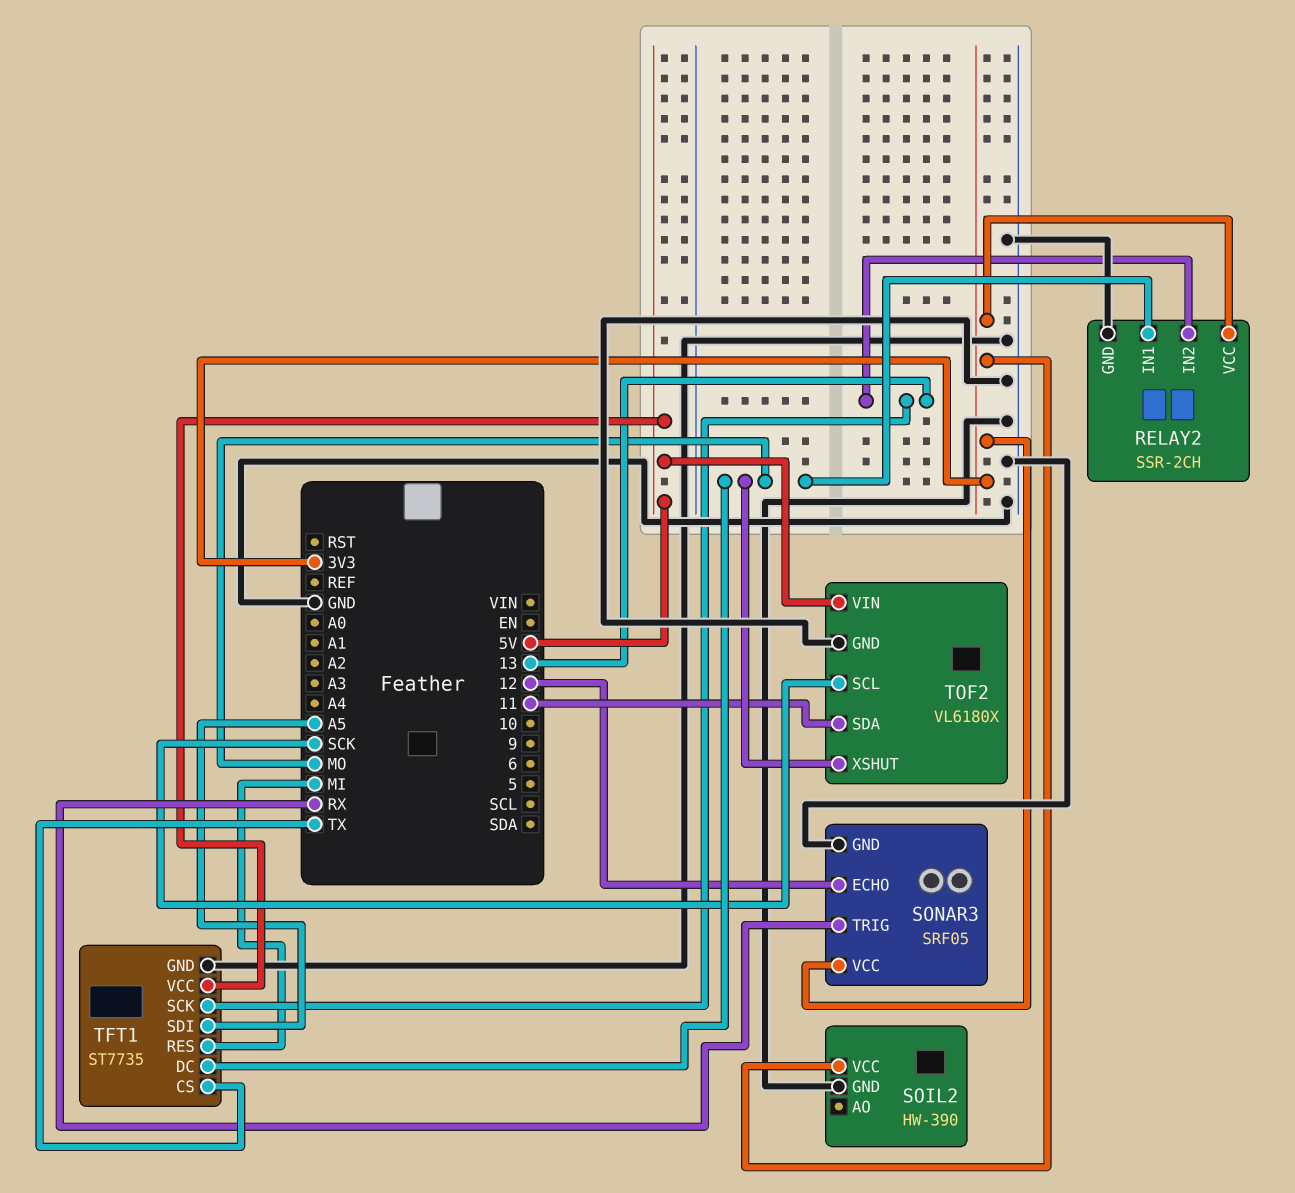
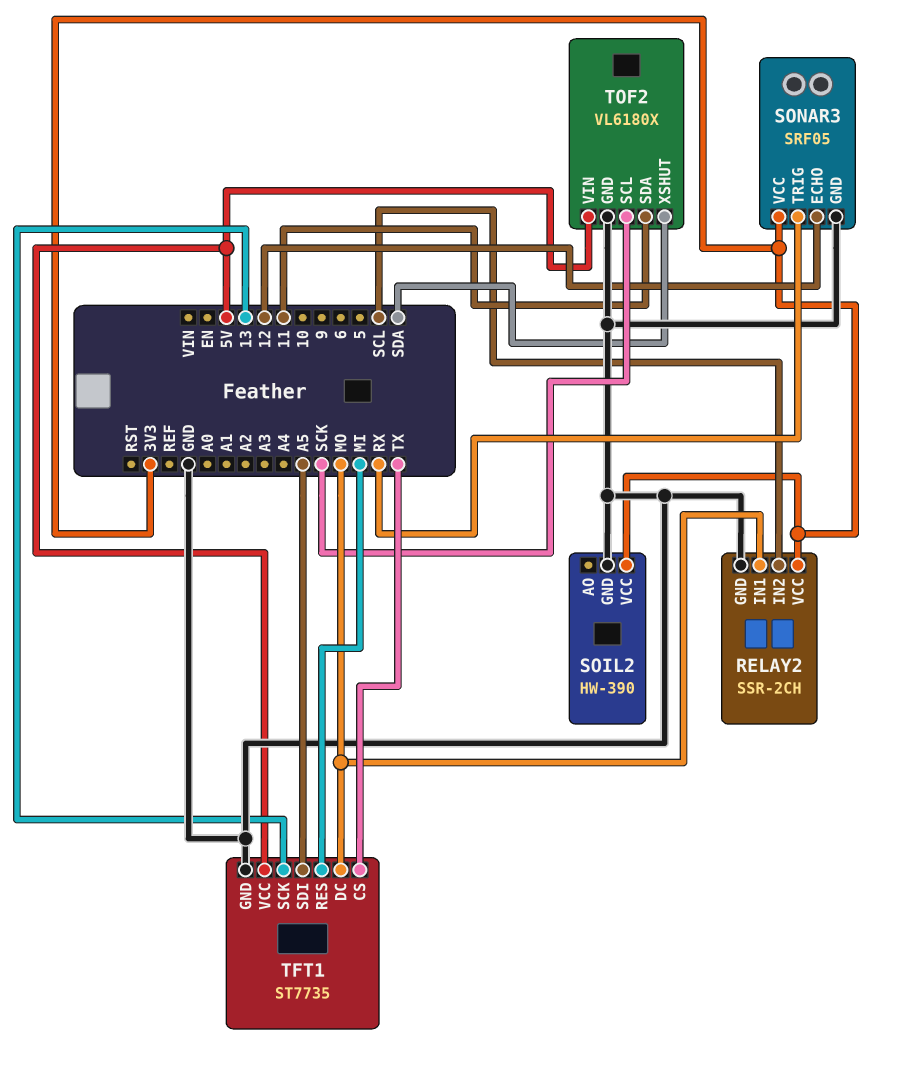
RELAY2 pin IN2: 13 -> SCL
TOF2 pin XSHUT: MO -> SDA

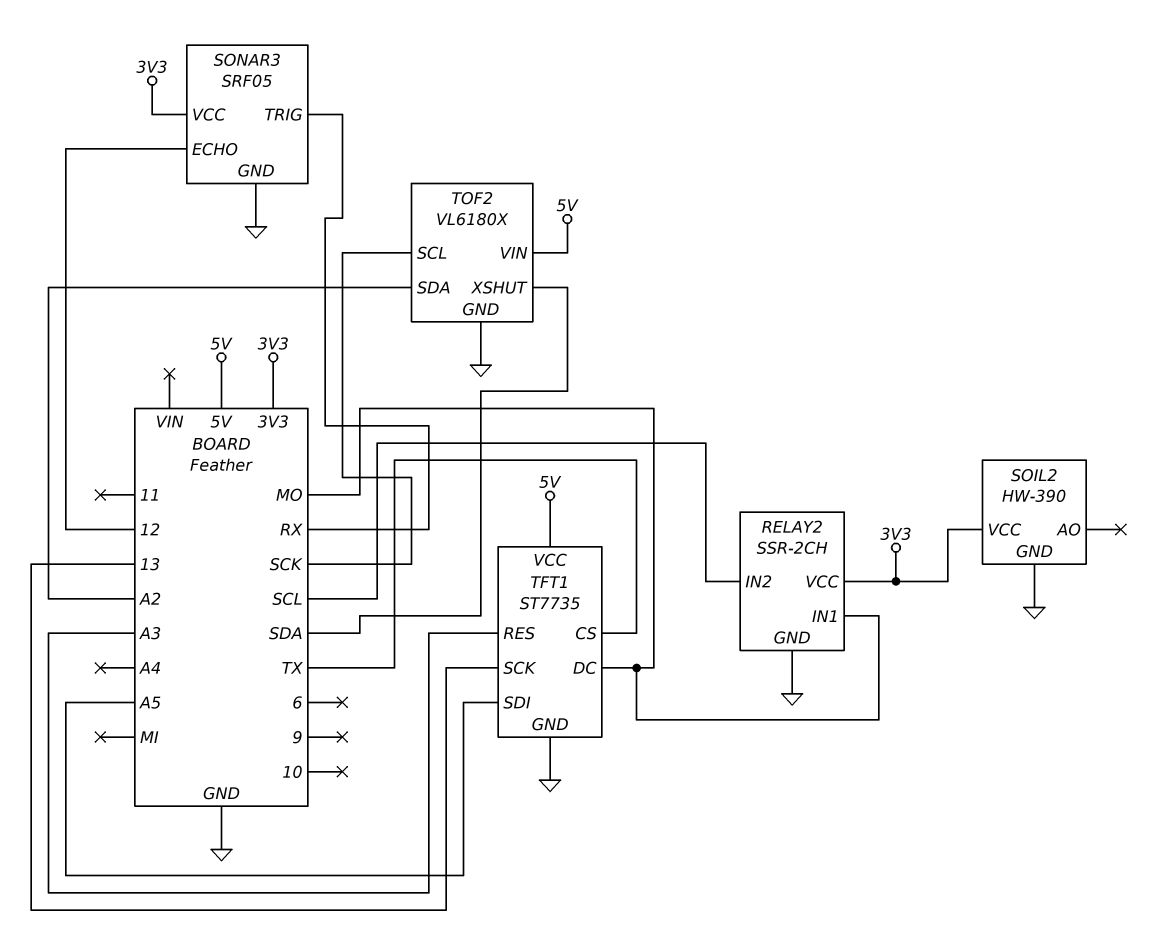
TFT1 pin RES: MI -> A3
TOF2 pin SDA: 11 -> A2

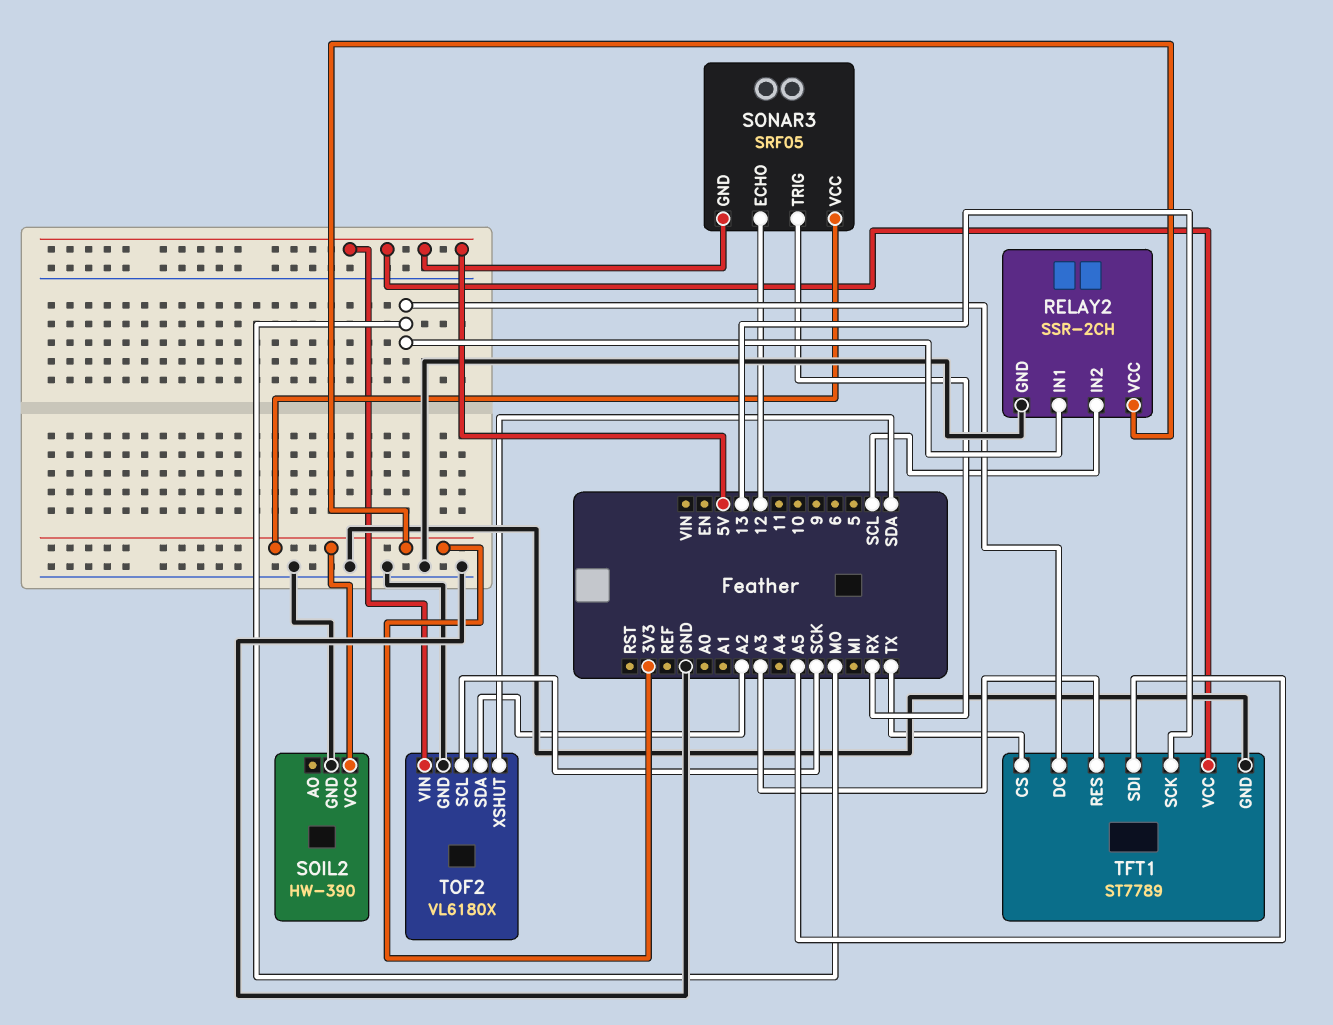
SONAR3 pin GND: GND -> 5V
TFT1: ST7735 -> ST7789

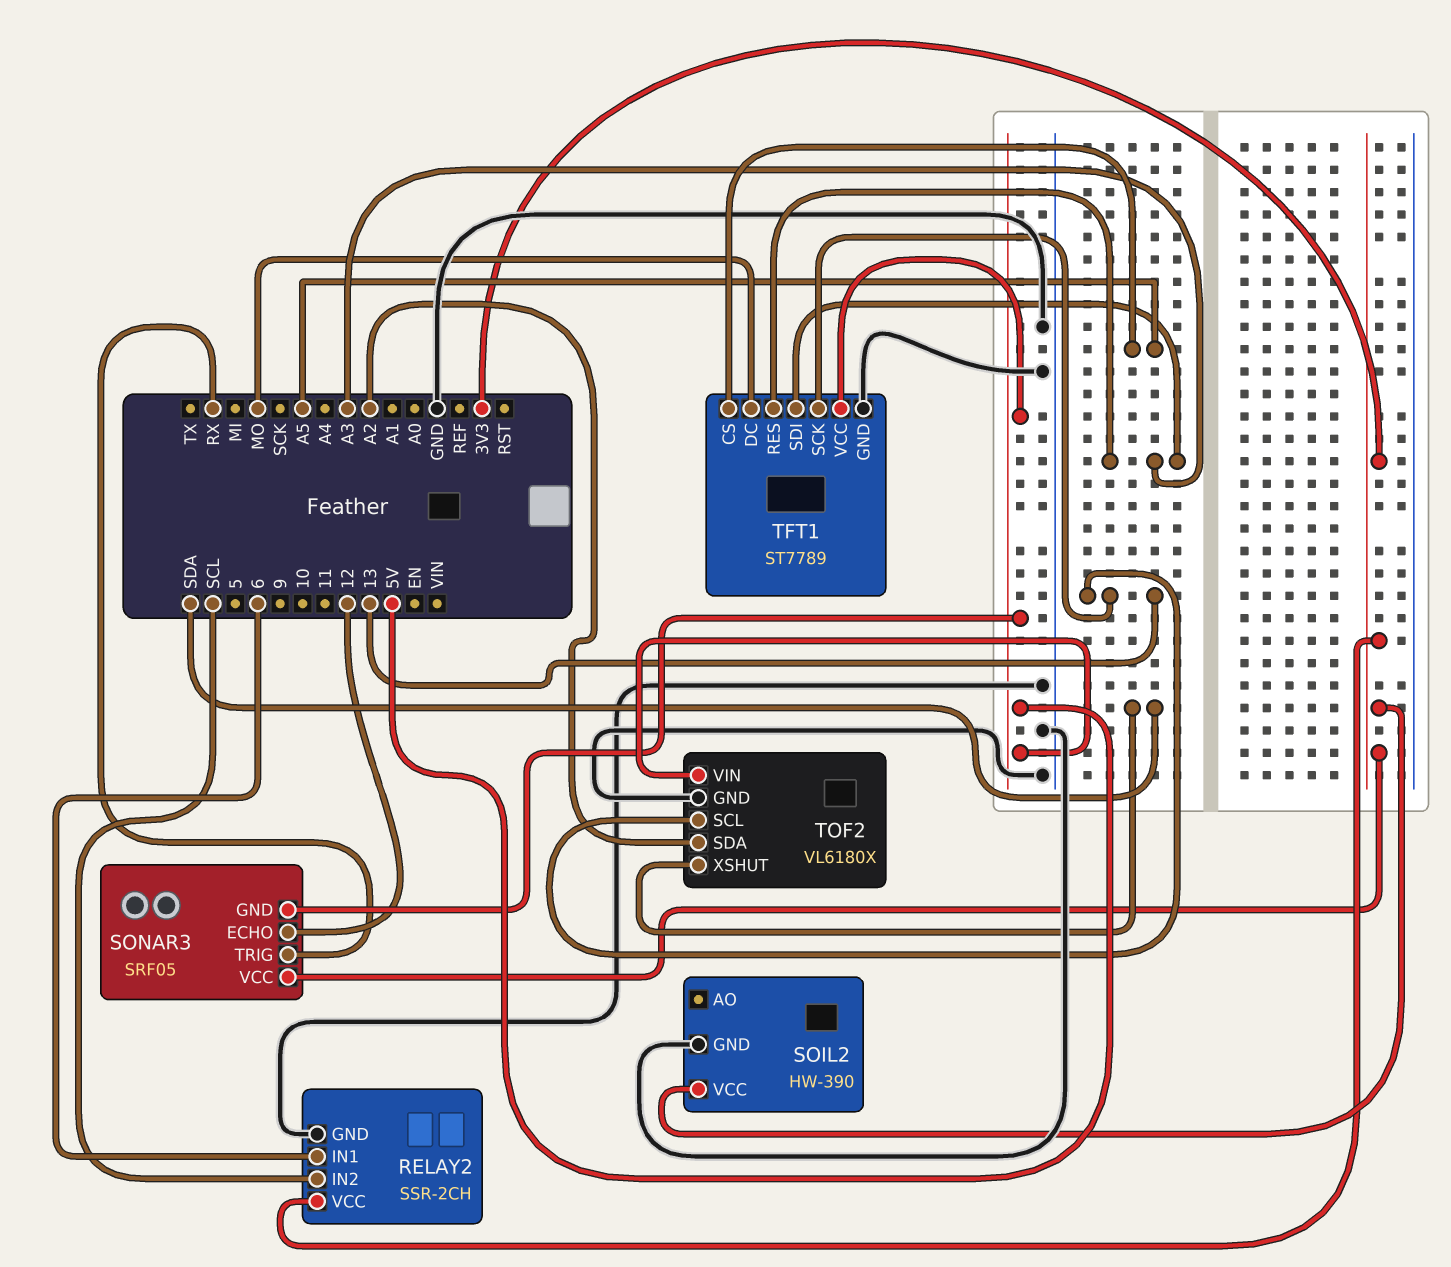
RELAY2 pin IN1: MO -> 6
TFT1 pin CS: TX -> A5
TFT1 pin SDI: A5 -> A3
TOF2 pin SCL: SCK -> 13

